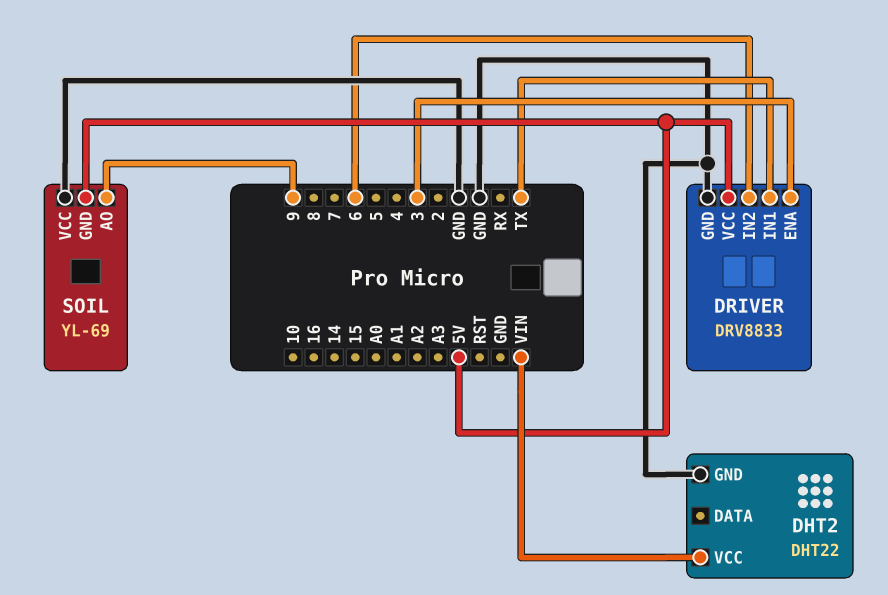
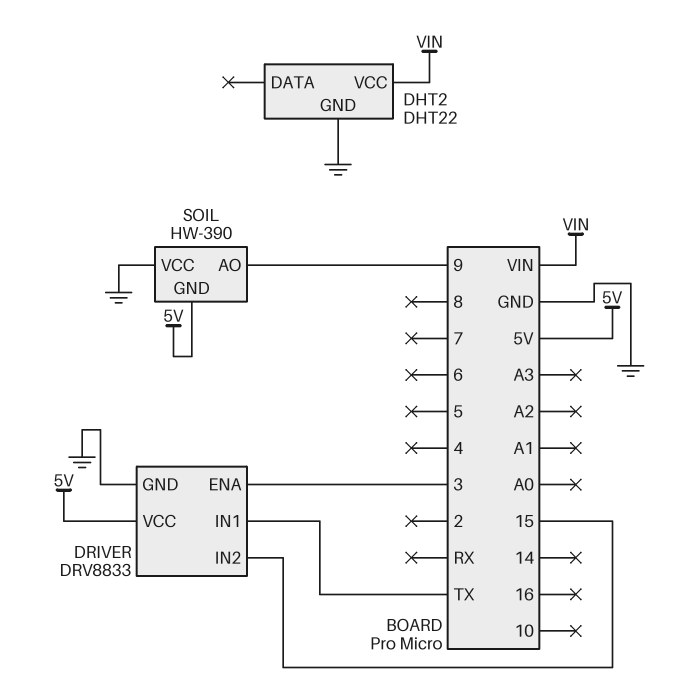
DRIVER pin IN2: 6 -> 15
SOIL: YL-69 -> HW-390

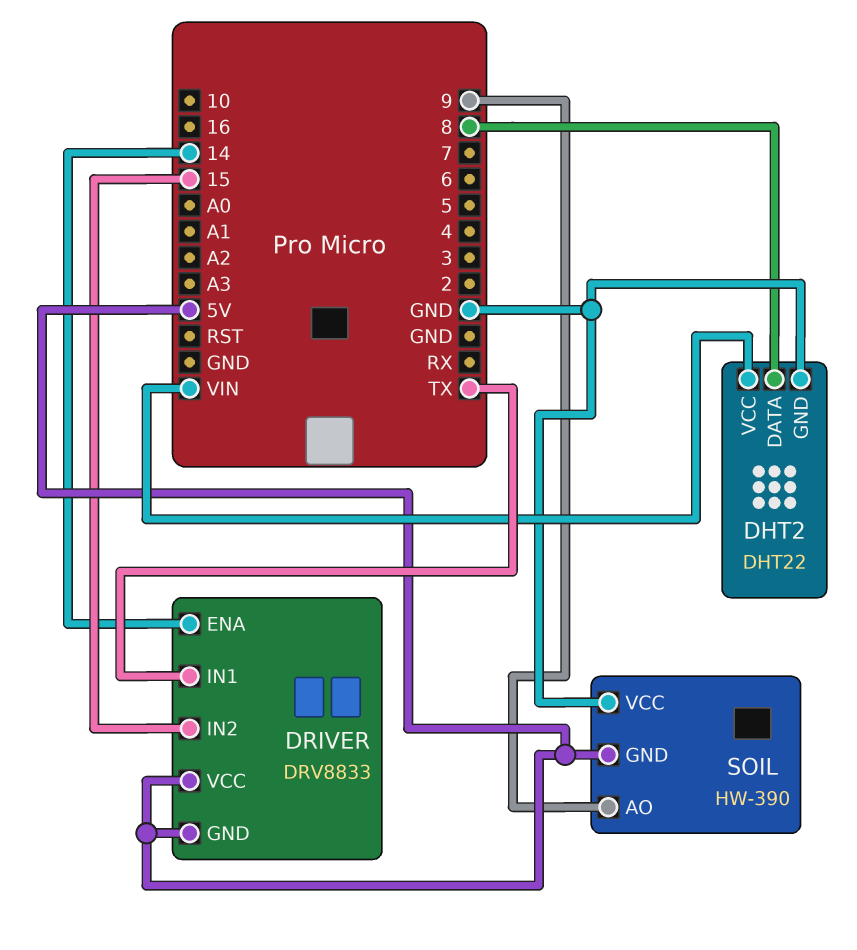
DHT2 pin DATA: none -> 8
DRIVER pin ENA: 3 -> 14
DRIVER pin GND: GND -> 5V

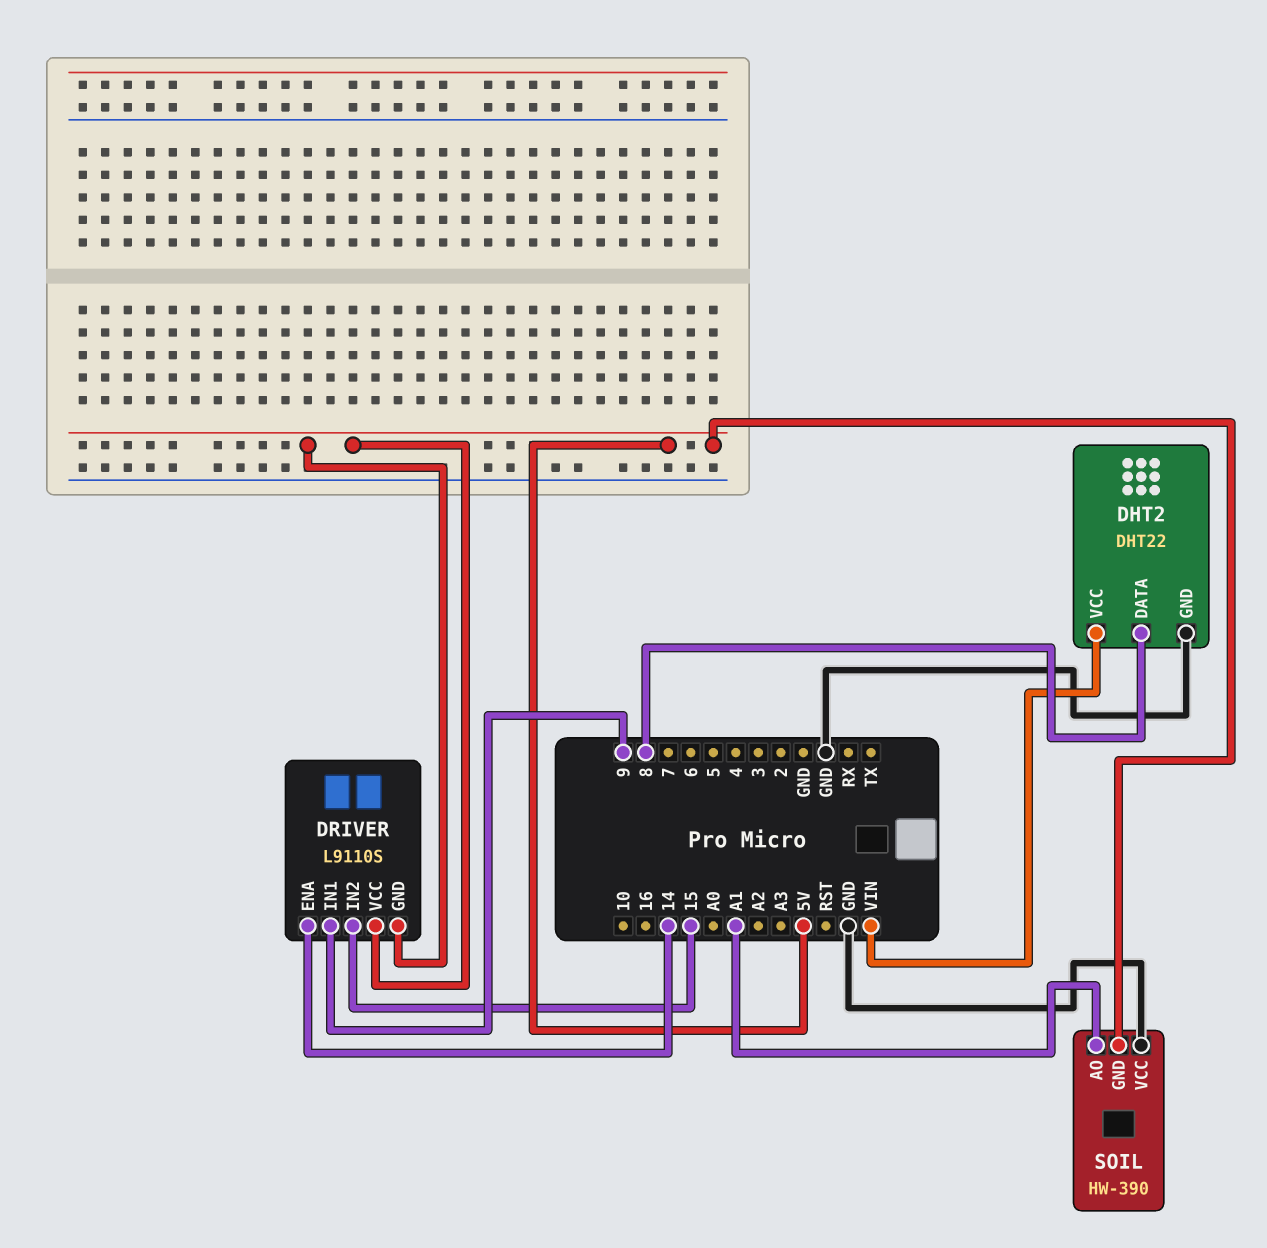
DRIVER: DRV8833 -> L9110S
DRIVER pin IN1: TX -> 9
SOIL pin AO: 9 -> A1

